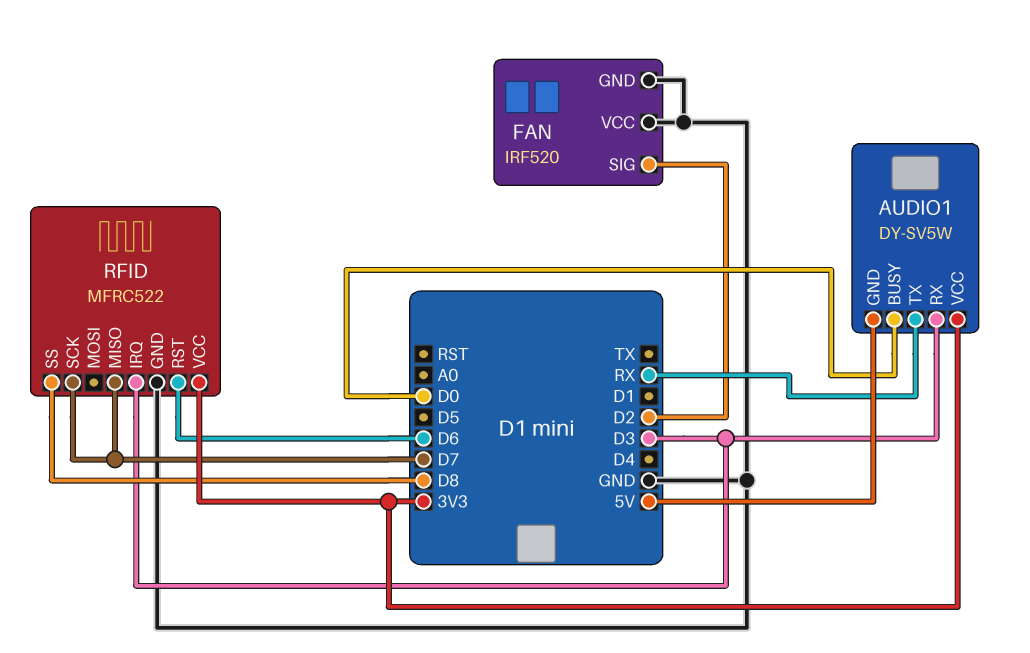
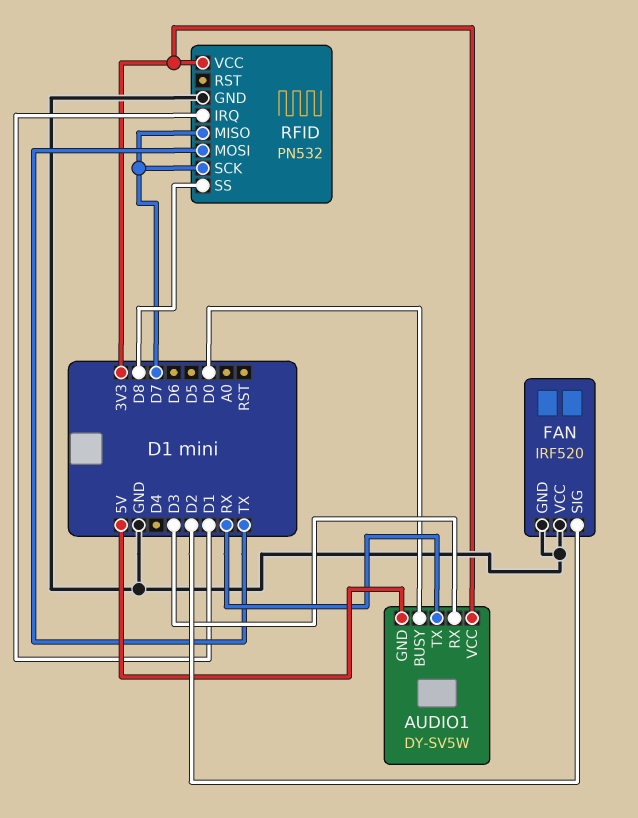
RFID: MFRC522 -> PN532
RFID pin IRQ: D3 -> D1
RFID pin MOSI: none -> TX
RFID pin RST: D6 -> none

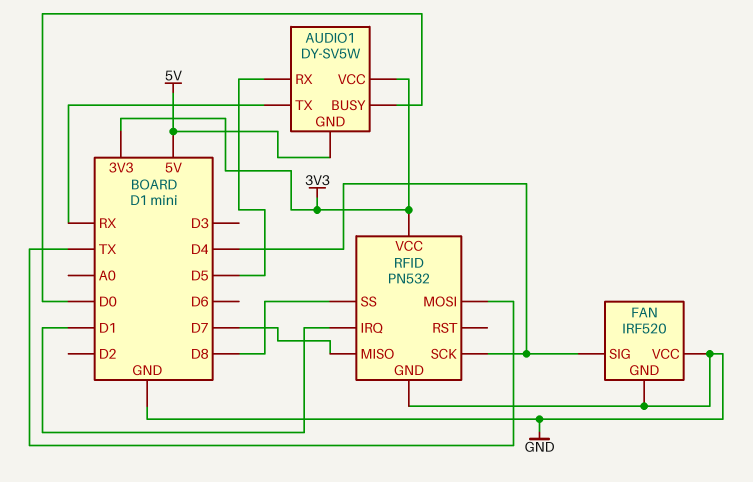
AUDIO1 pin RX: D3 -> D5
FAN pin SIG: D2 -> D4
RFID pin SCK: D7 -> D4

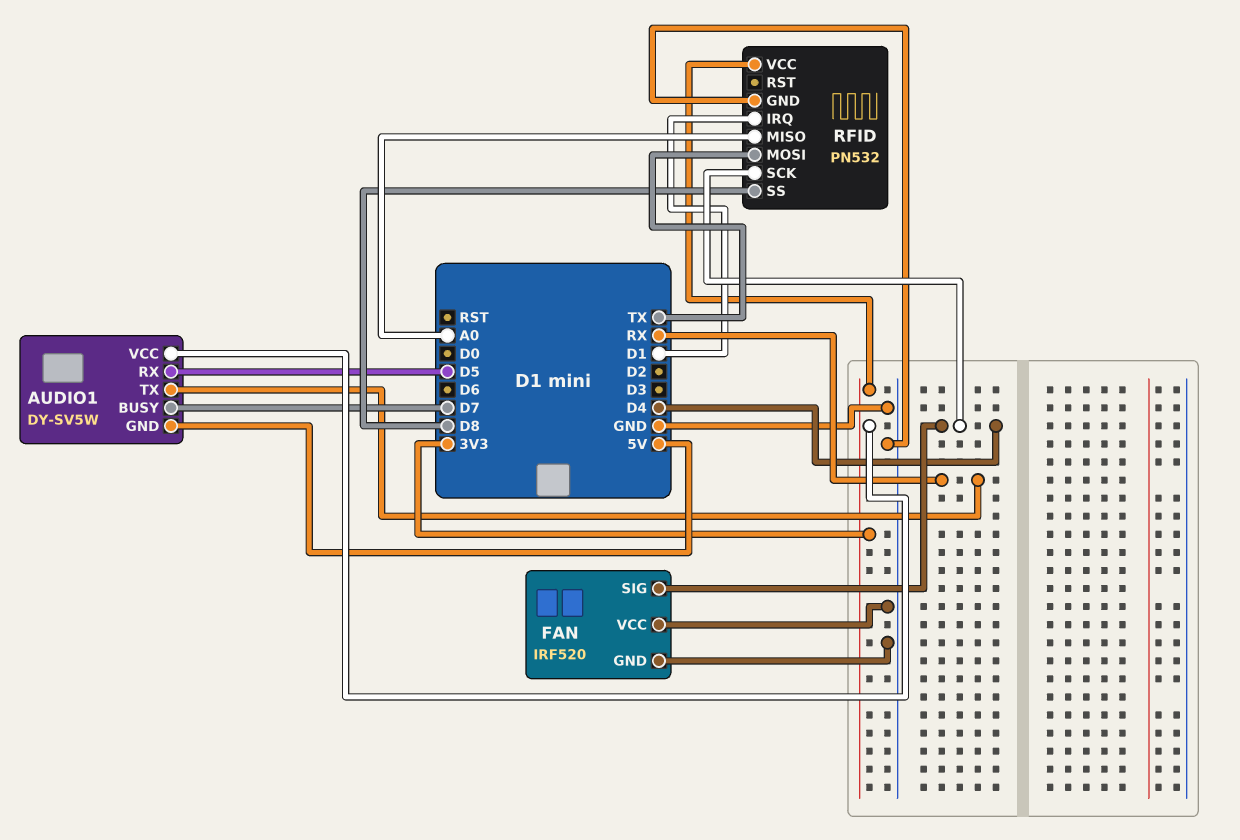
AUDIO1 pin BUSY: D0 -> D7
RFID pin MISO: D7 -> A0

